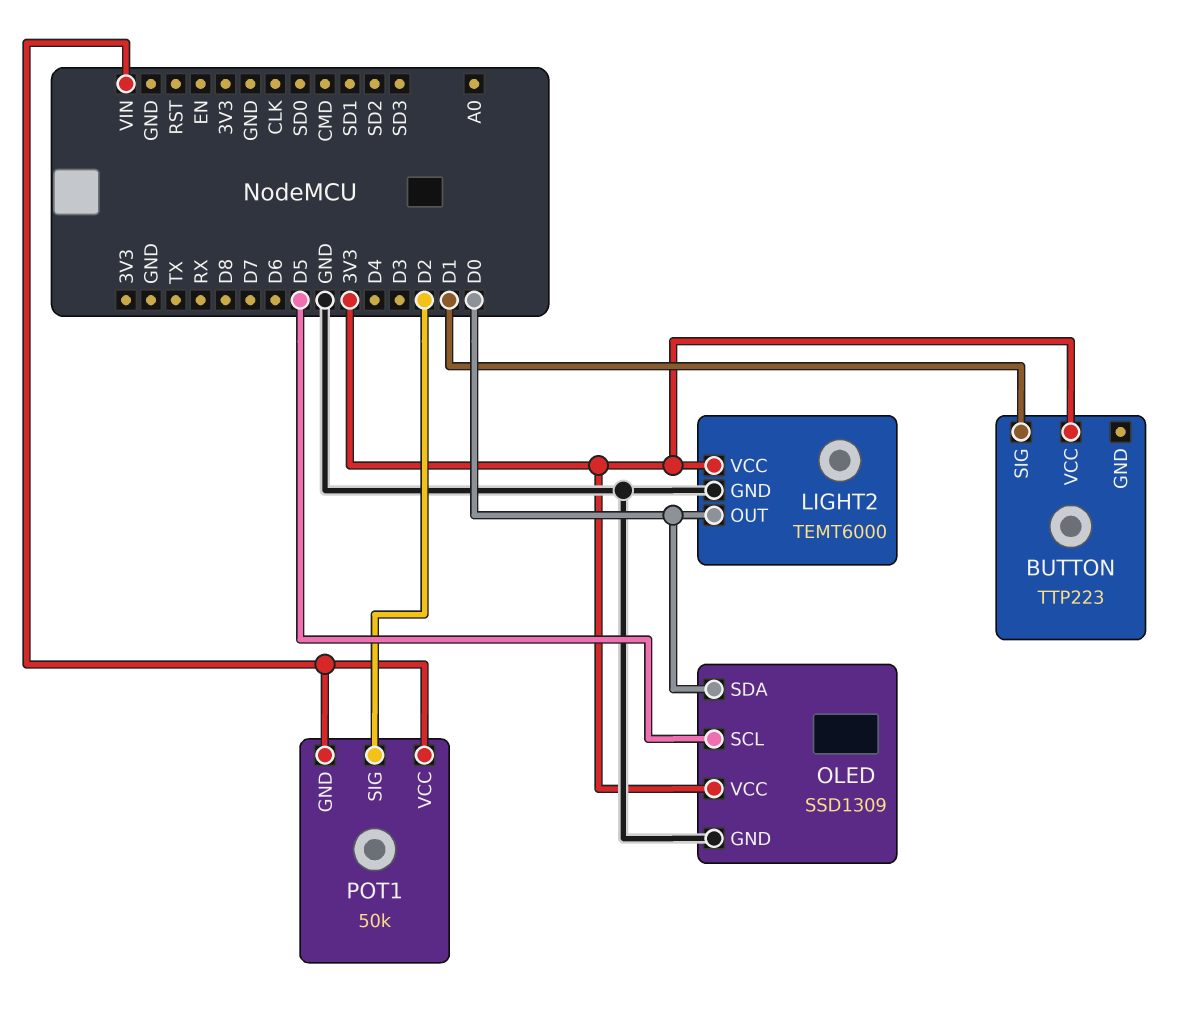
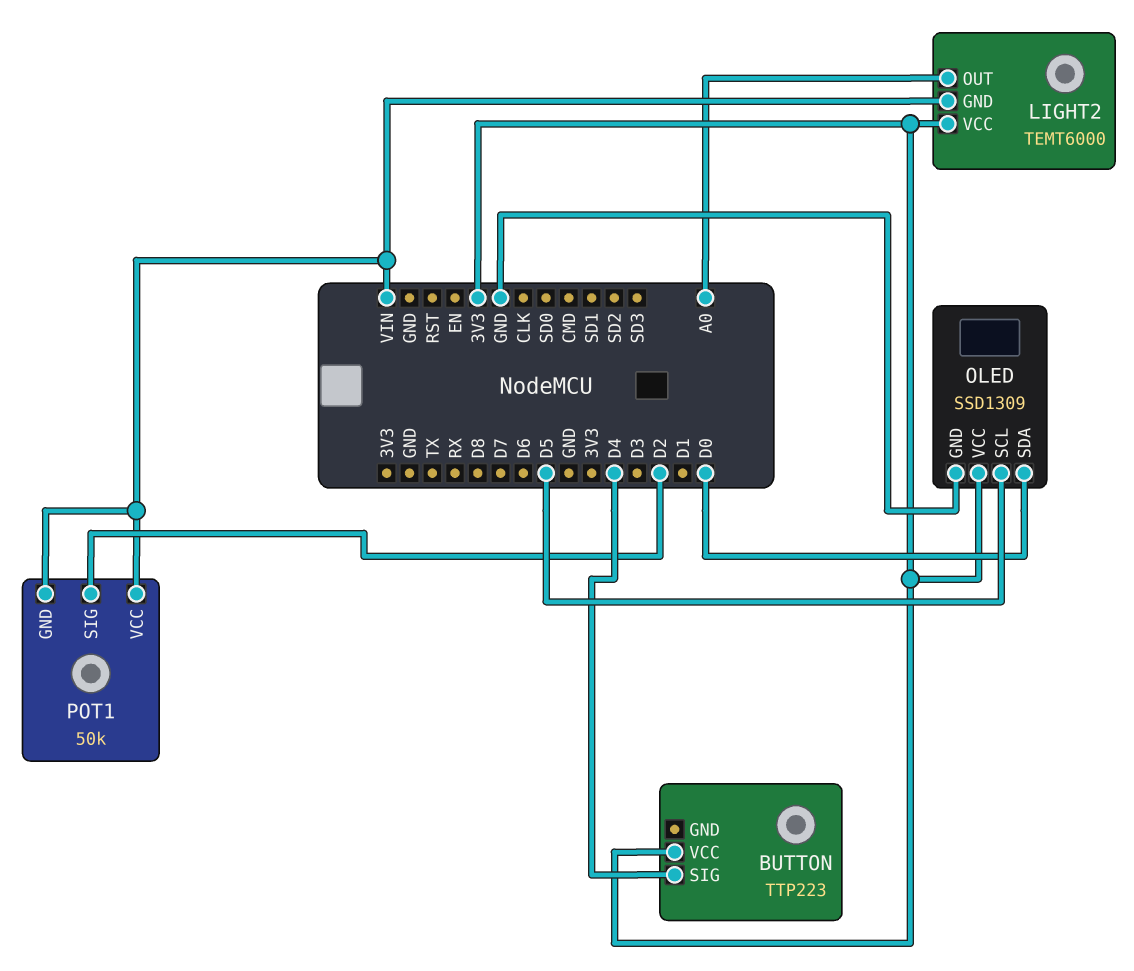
BUTTON pin SIG: D1 -> D4
LIGHT2 pin GND: GND -> VIN
LIGHT2 pin OUT: D0 -> A0

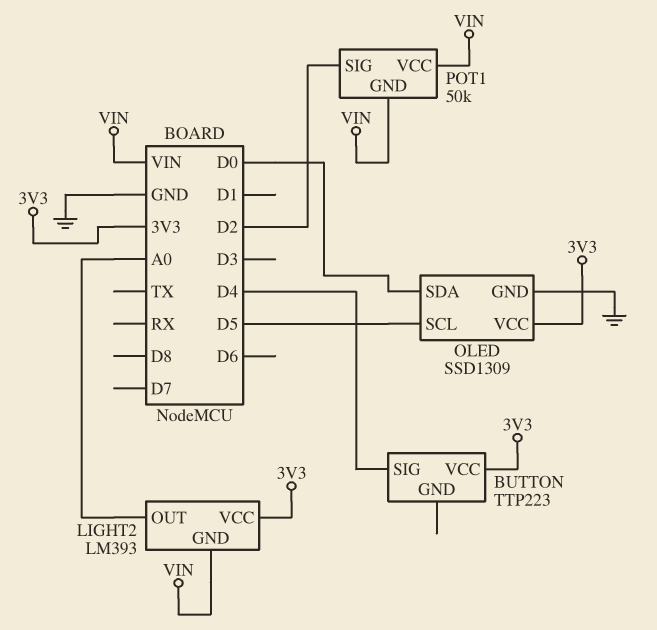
LIGHT2: TEMT6000 -> LM393

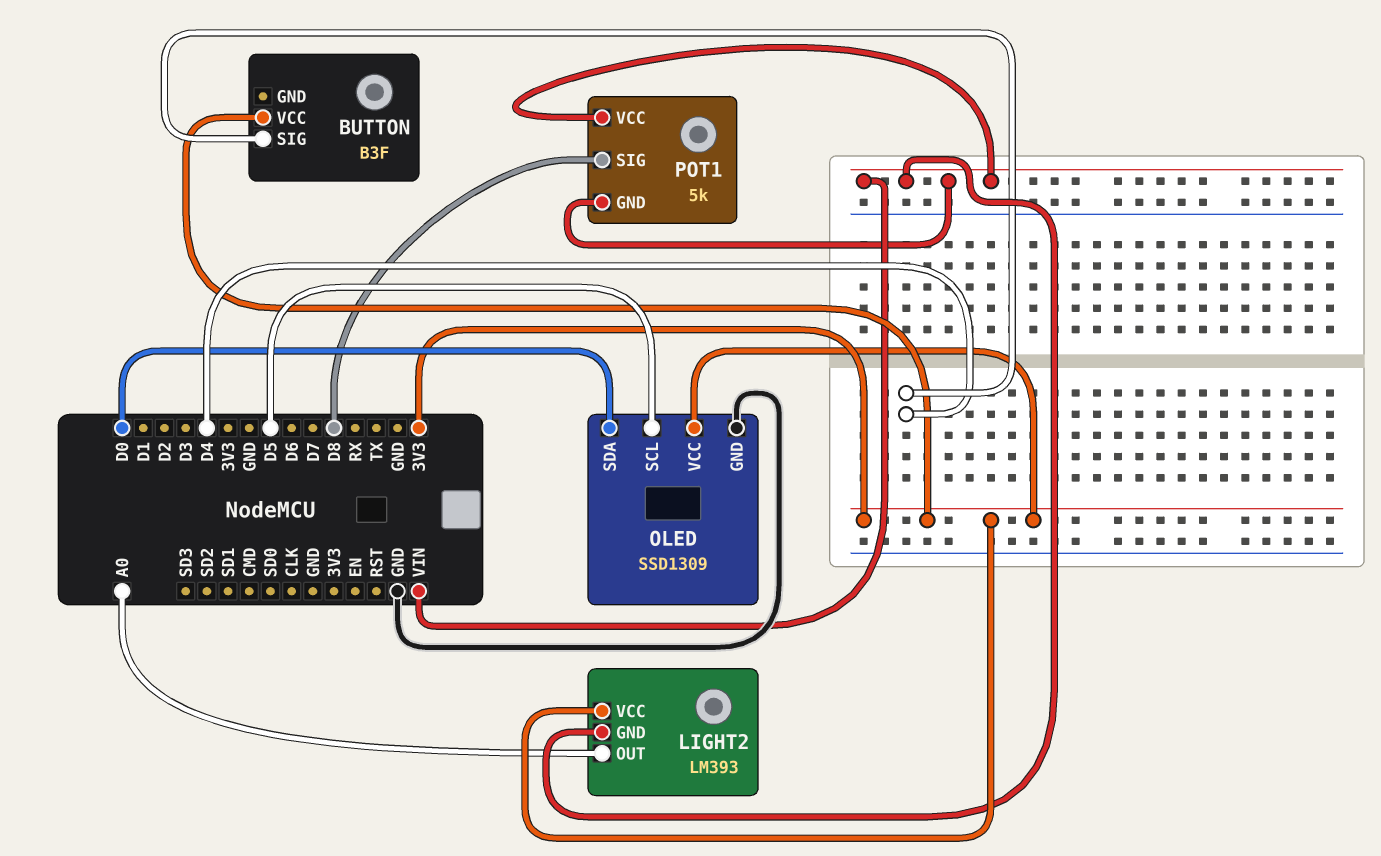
BUTTON: TTP223 -> B3F
POT1: 50k -> 5k
POT1 pin SIG: D2 -> D8

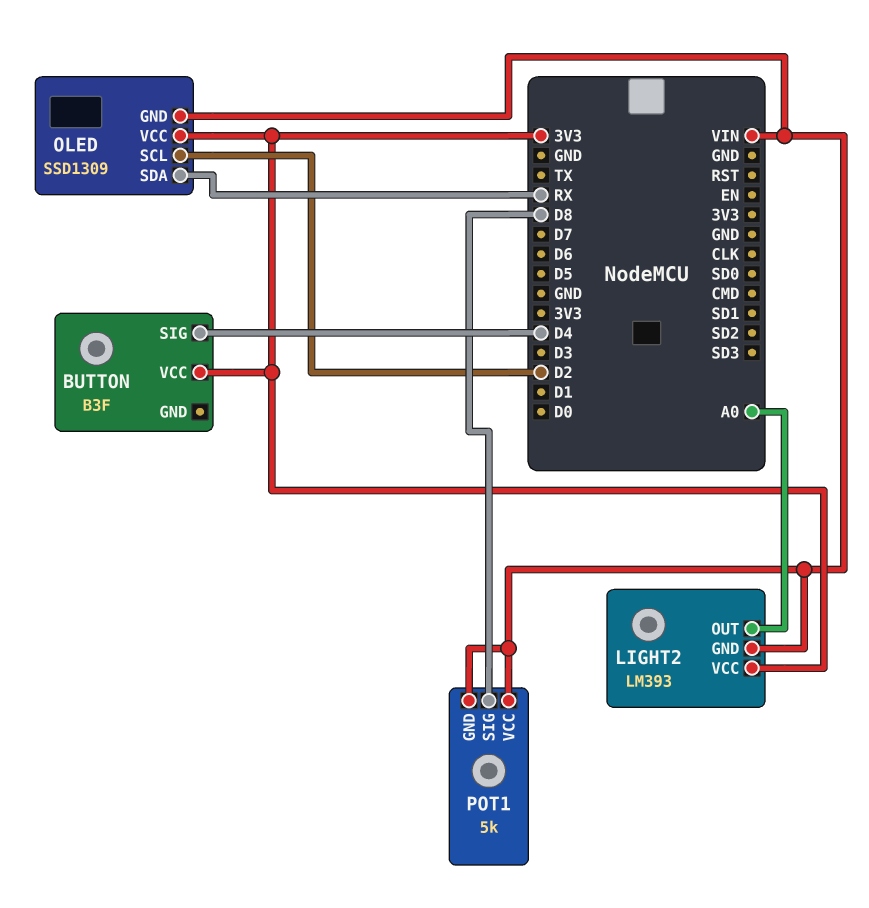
OLED pin GND: GND -> VIN
OLED pin SCL: D5 -> D2
OLED pin SDA: D0 -> RX

